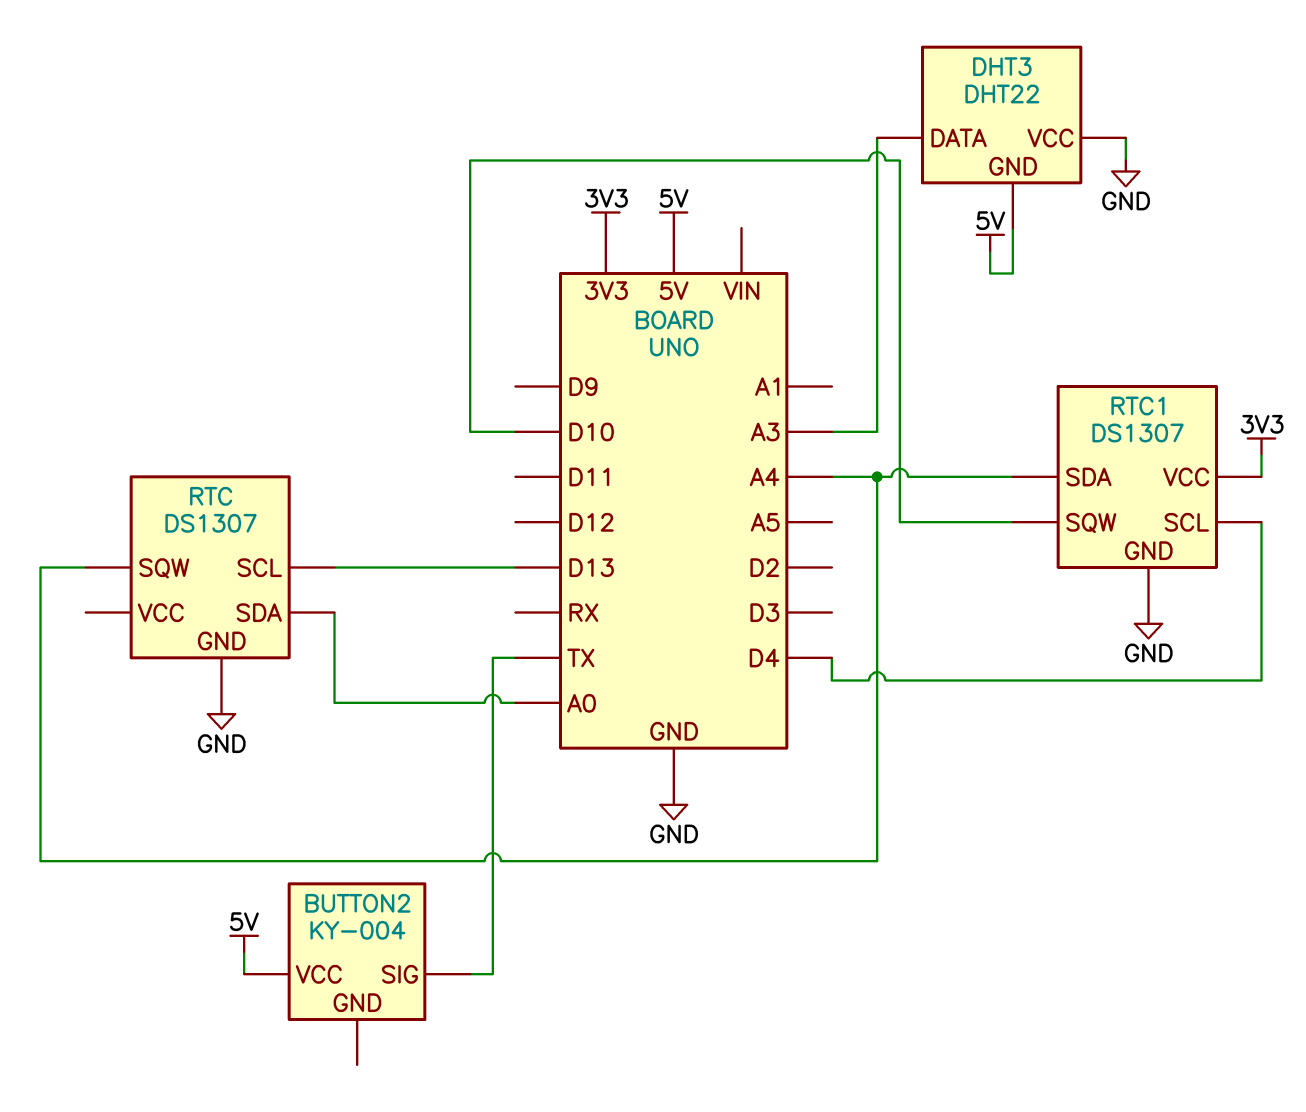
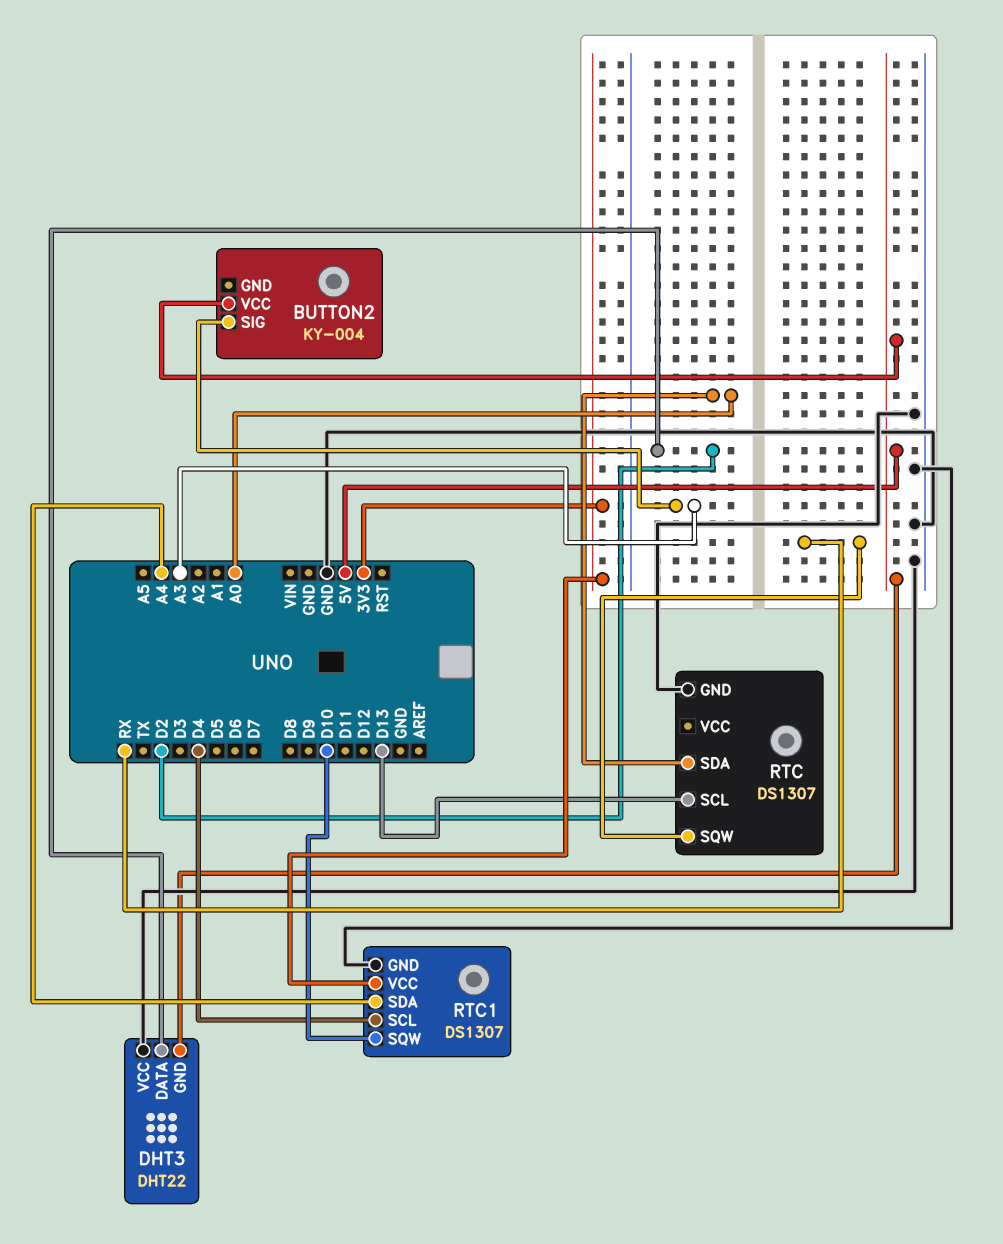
BUTTON2 pin SIG: TX -> A3
DHT3 pin DATA: A3 -> D2
RTC pin SQW: A4 -> RX

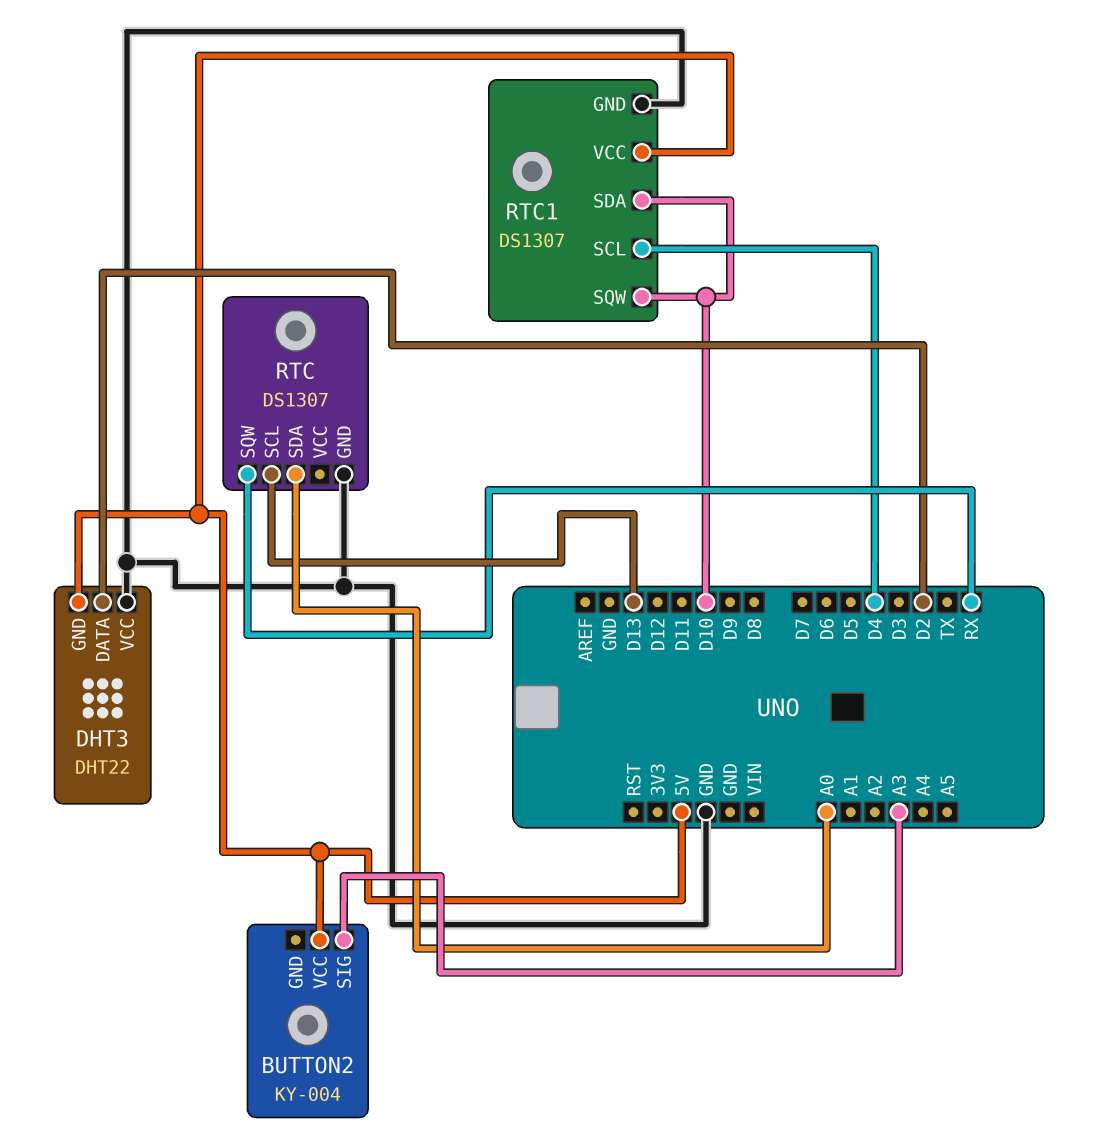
RTC1 pin SDA: A4 -> D10
RTC1 pin VCC: 3V3 -> 5V

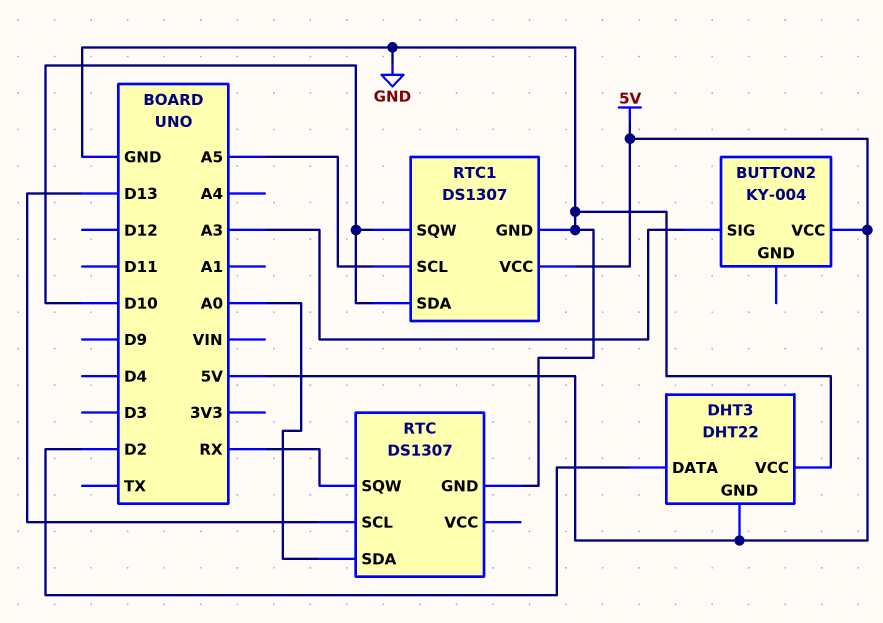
RTC1 pin SCL: D4 -> A5

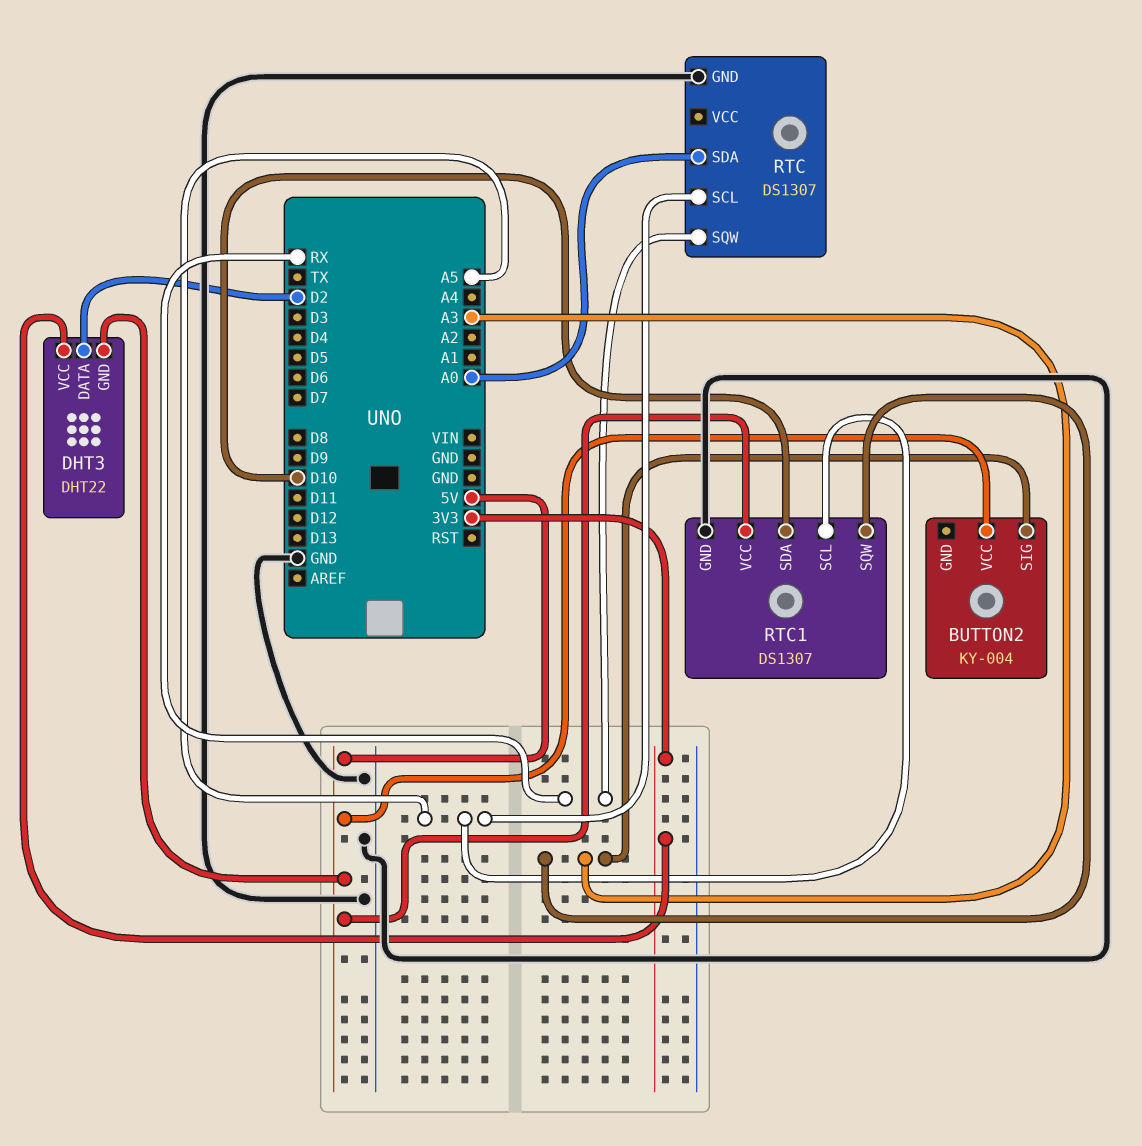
DHT3 pin VCC: GND -> 3V3
RTC pin SCL: D13 -> A5
RTC1 pin SQW: D10 -> A3

